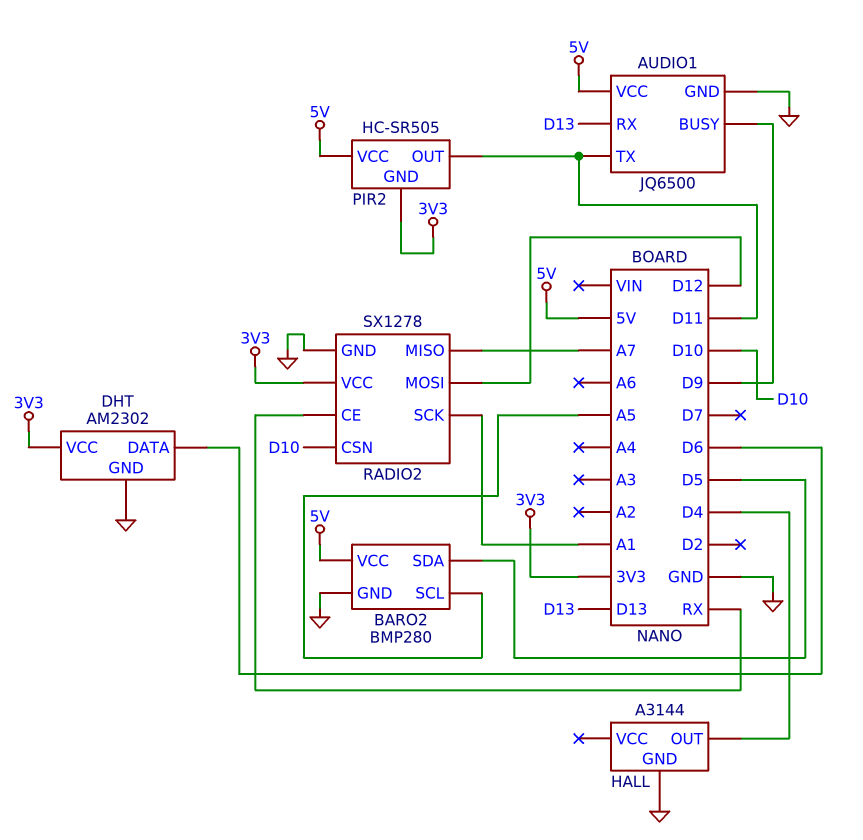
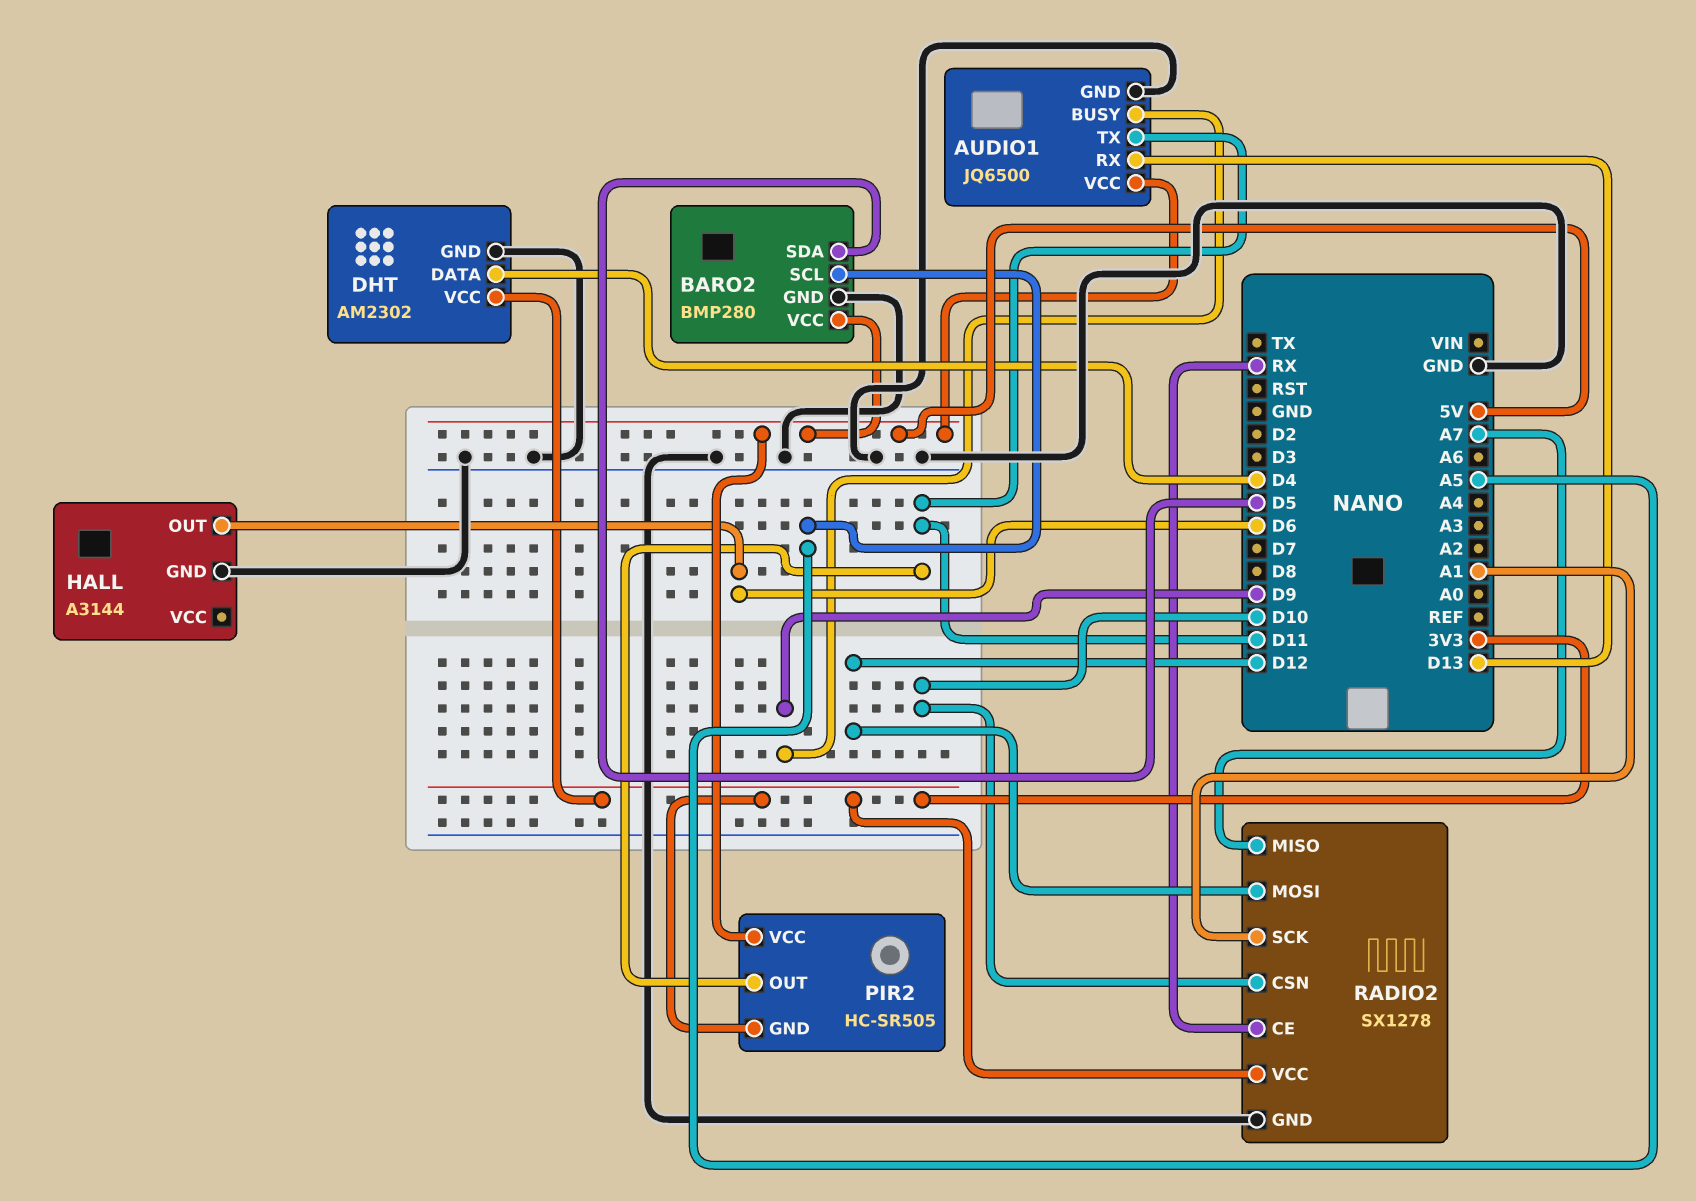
DHT pin DATA: D6 -> D4
HALL pin OUT: D4 -> D6

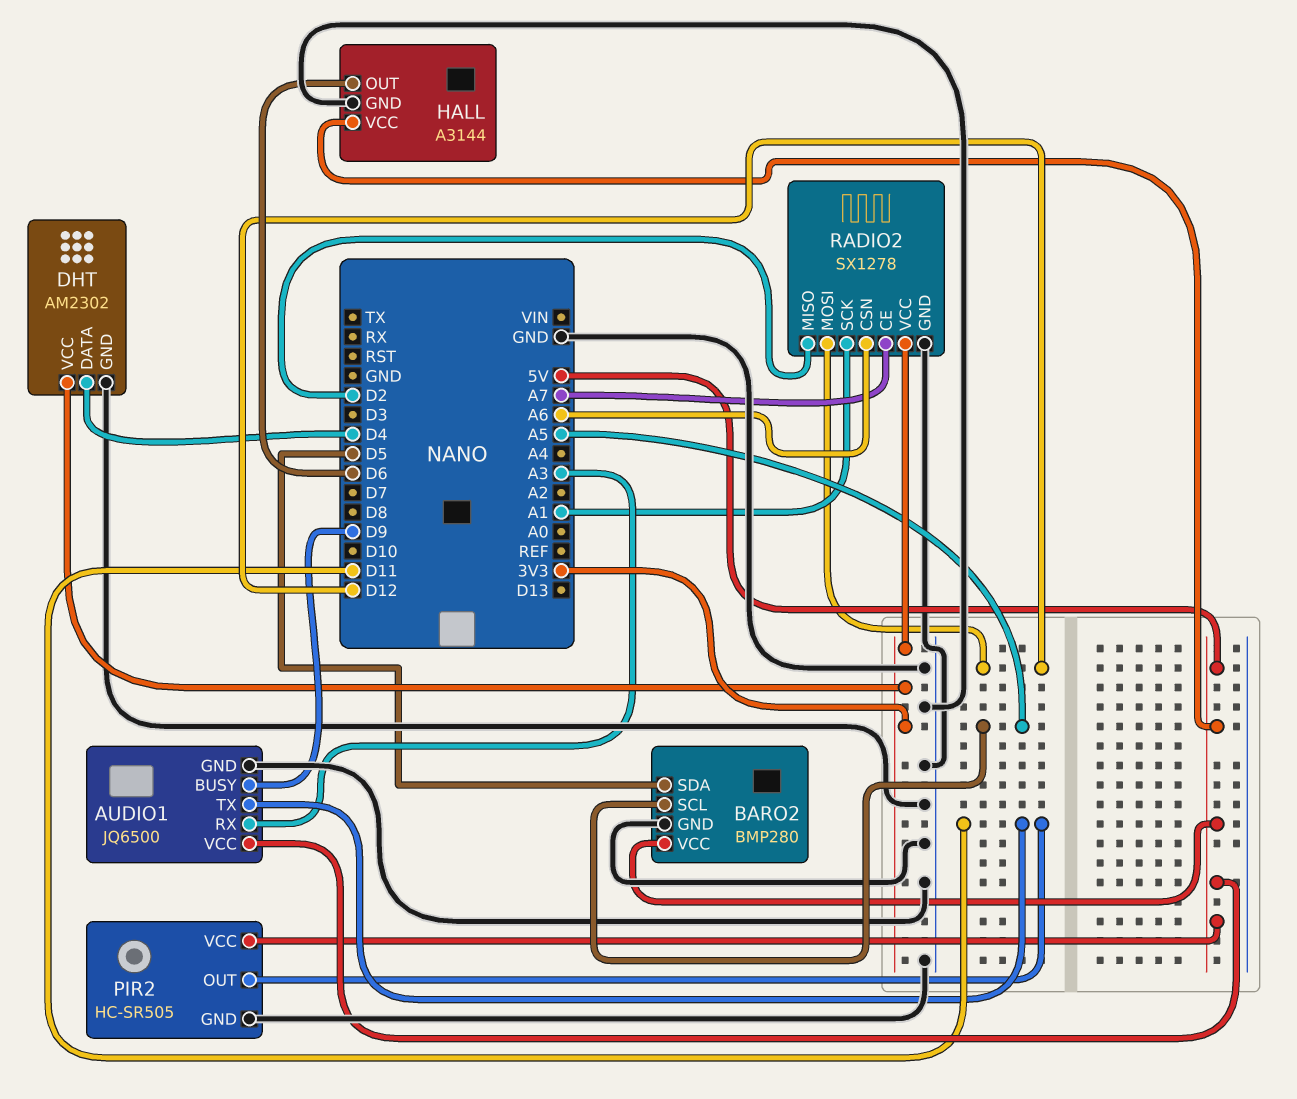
AUDIO1 pin RX: D13 -> A3
HALL pin VCC: none -> 5V
PIR2 pin GND: 3V3 -> GND
RADIO2 pin CE: RX -> A7
RADIO2 pin CSN: D10 -> A6
RADIO2 pin MISO: A7 -> D2

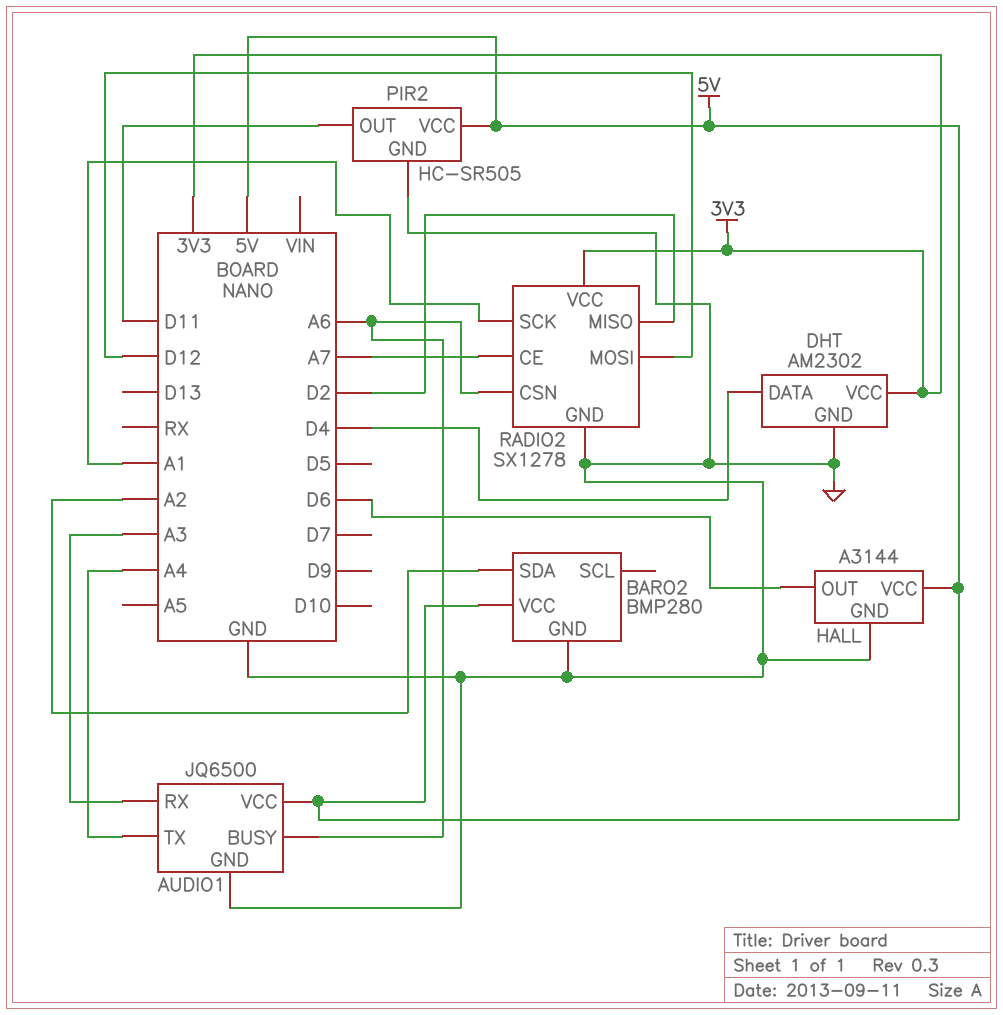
AUDIO1 pin BUSY: D9 -> A6
AUDIO1 pin TX: D11 -> A4
BARO2 pin SCL: A5 -> none
BARO2 pin SDA: D5 -> A2

